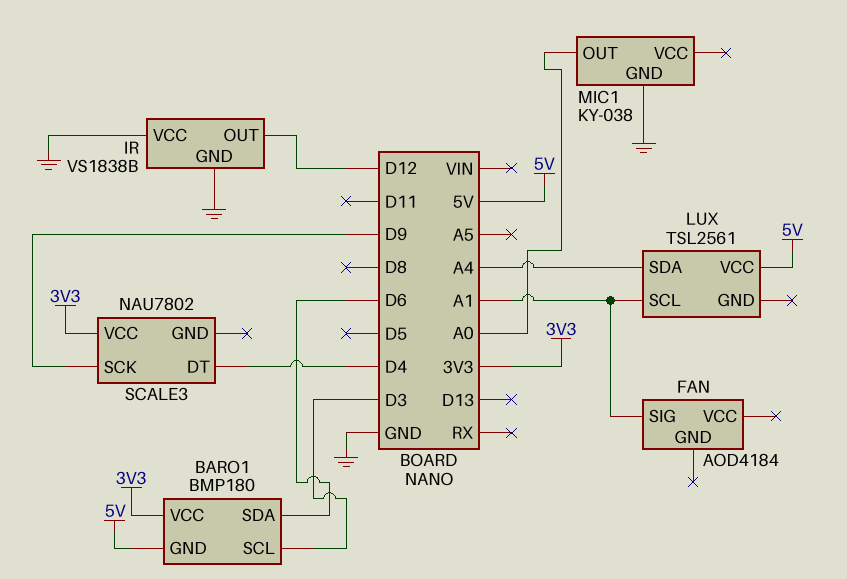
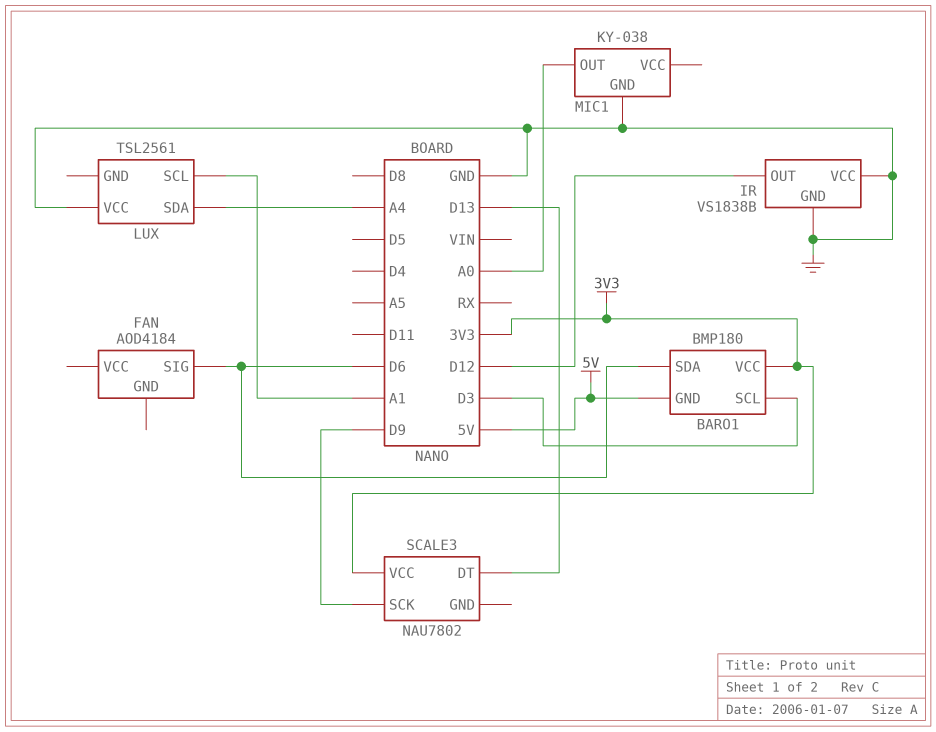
FAN pin SIG: A1 -> D6
LUX pin VCC: 5V -> GND
SCALE3 pin DT: D4 -> D13

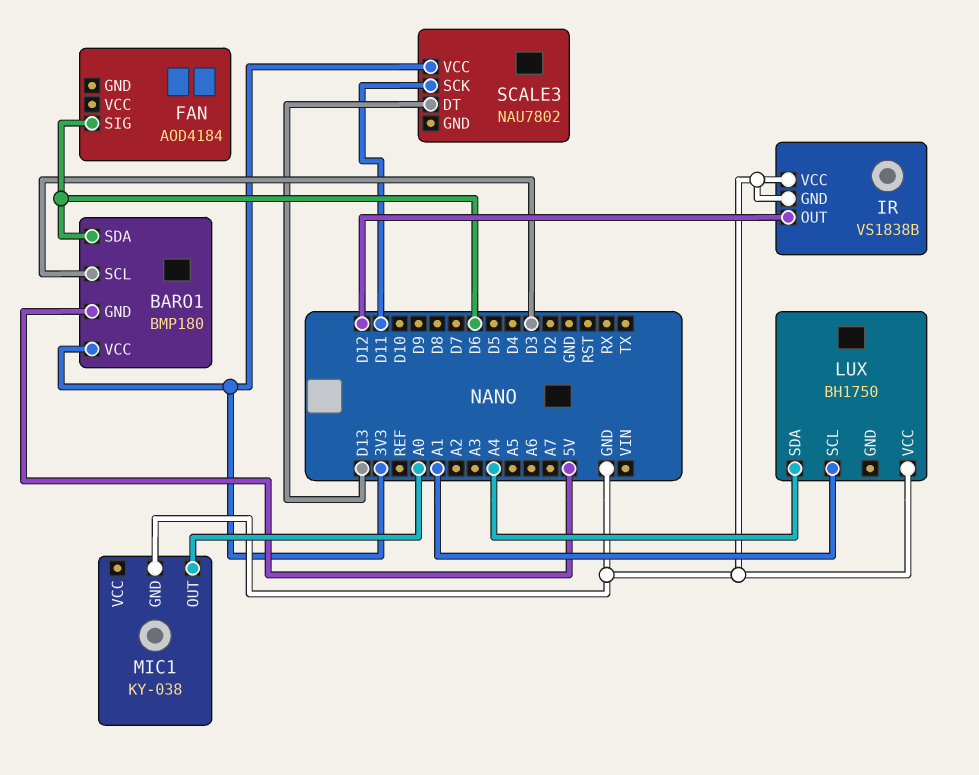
LUX: TSL2561 -> BH1750
SCALE3 pin SCK: D9 -> D11

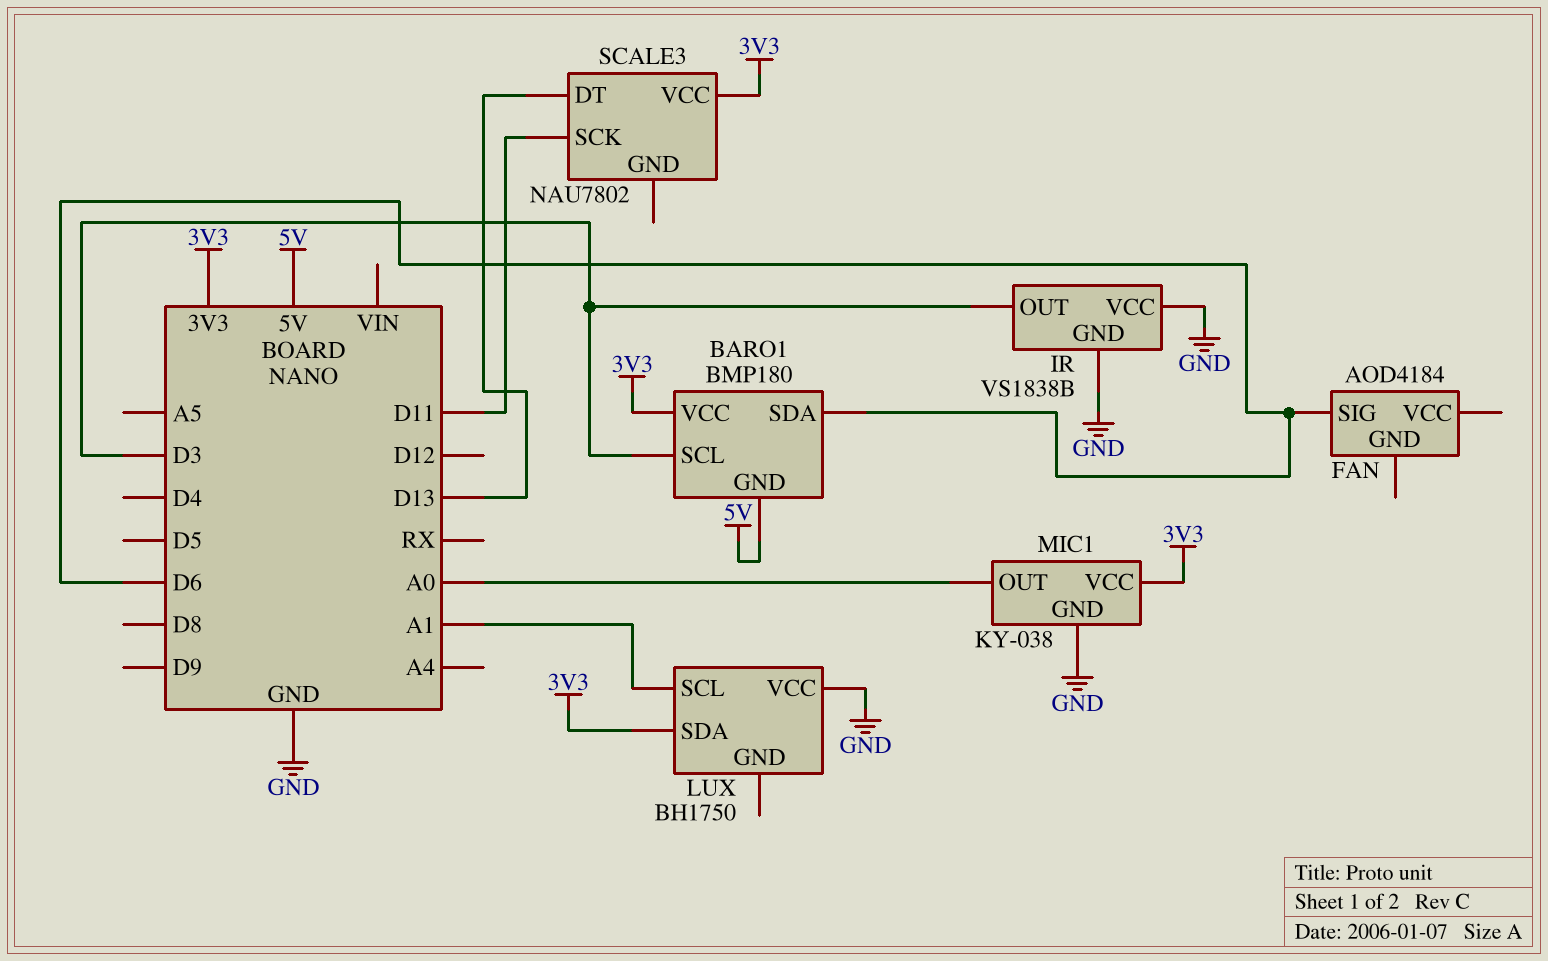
IR pin OUT: D12 -> D3
LUX pin SDA: A4 -> 3V3
MIC1 pin VCC: none -> 3V3

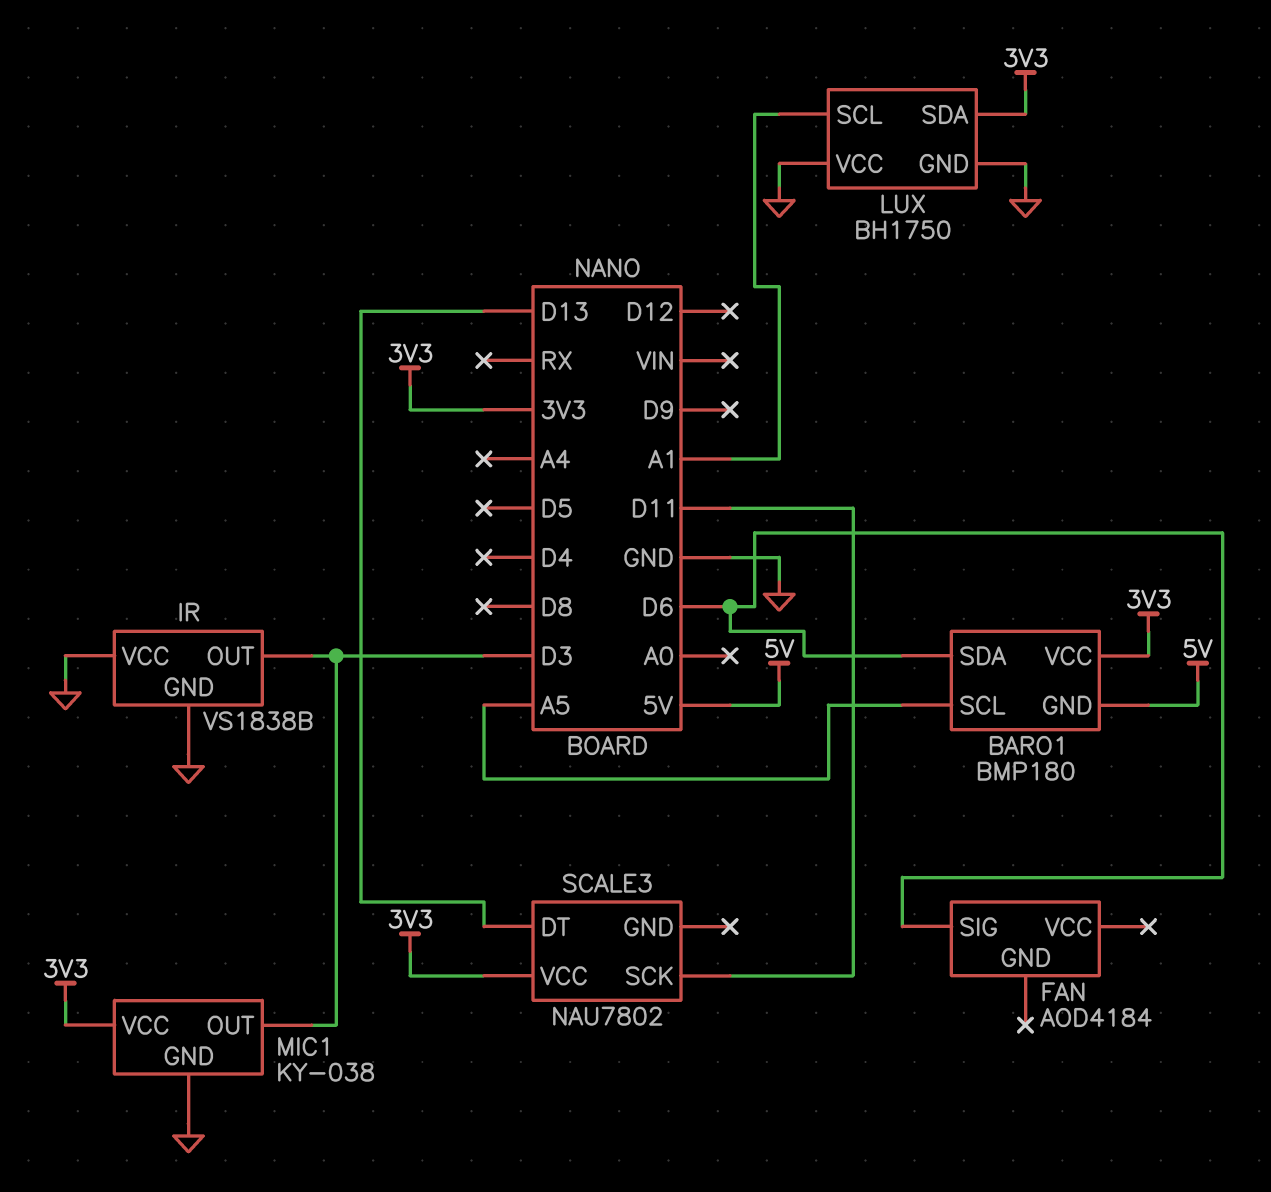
BARO1 pin SCL: D3 -> A5
LUX pin GND: none -> GND
MIC1 pin OUT: A0 -> D3

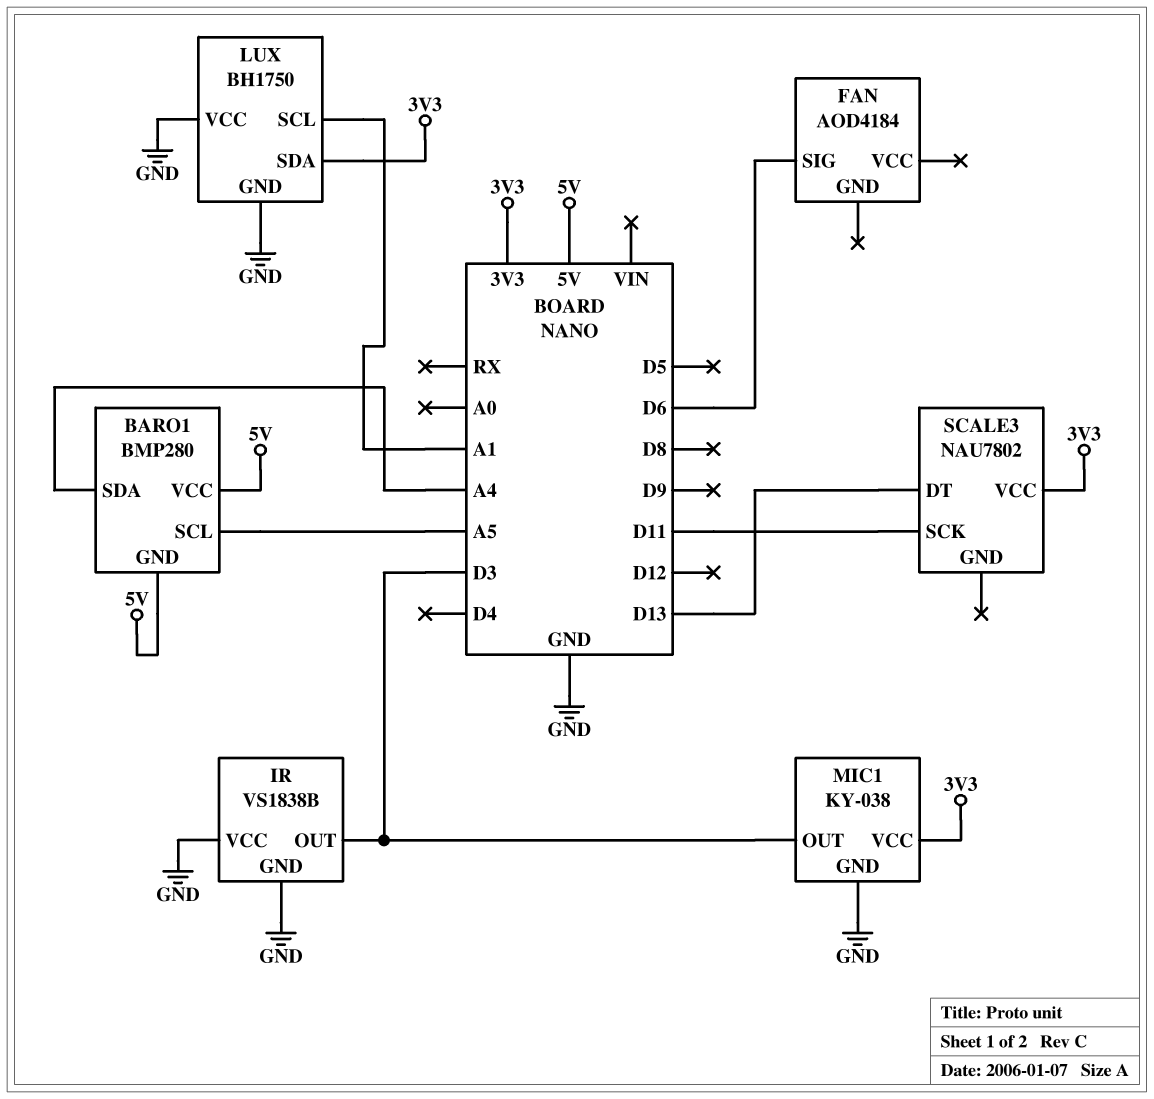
BARO1: BMP180 -> BMP280
BARO1 pin SDA: D6 -> A4
BARO1 pin VCC: 3V3 -> 5V

